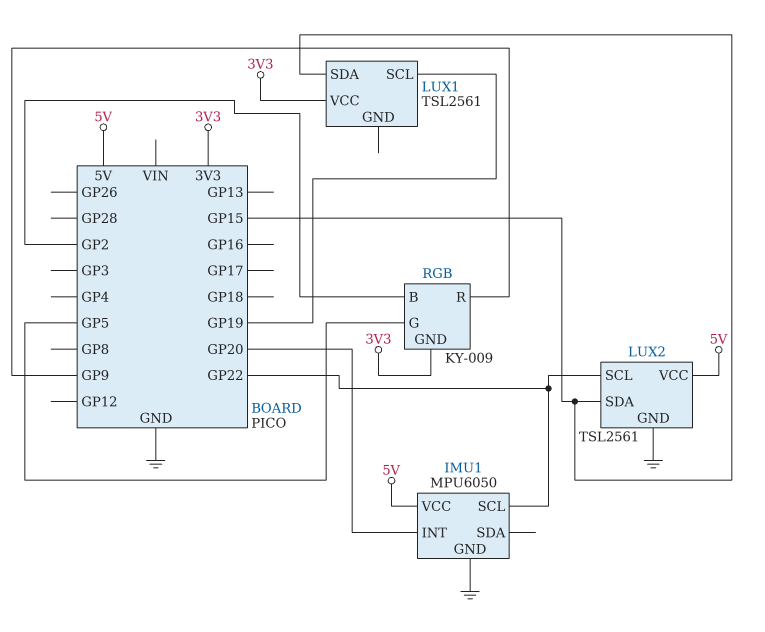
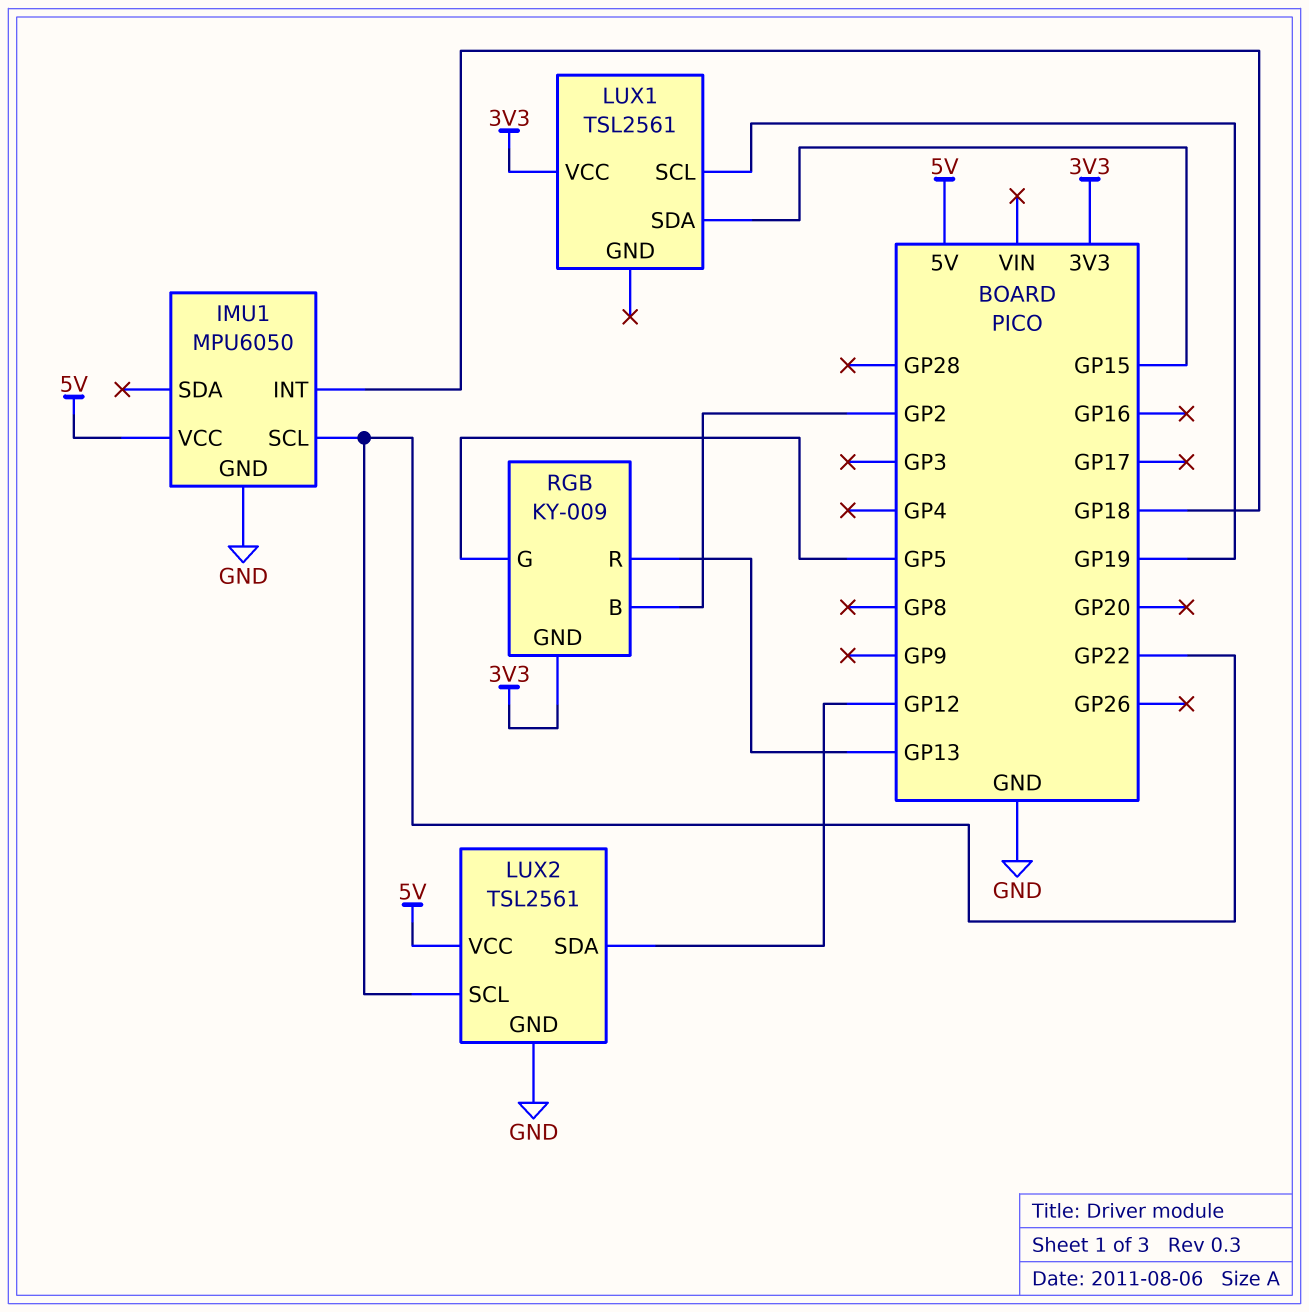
IMU1 pin INT: GP20 -> GP18
LUX2 pin SDA: GP15 -> GP12
RGB pin R: GP9 -> GP13

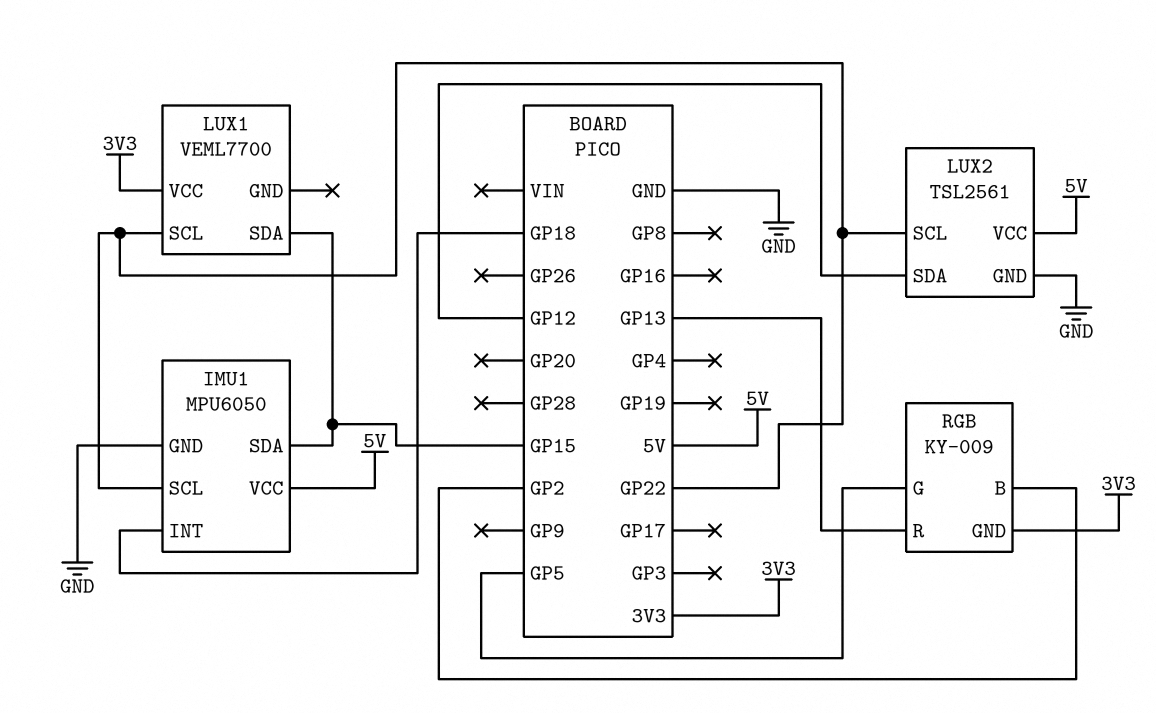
IMU1 pin SDA: none -> GP15
LUX1: TSL2561 -> VEML7700
LUX1 pin SCL: GP19 -> GP22

